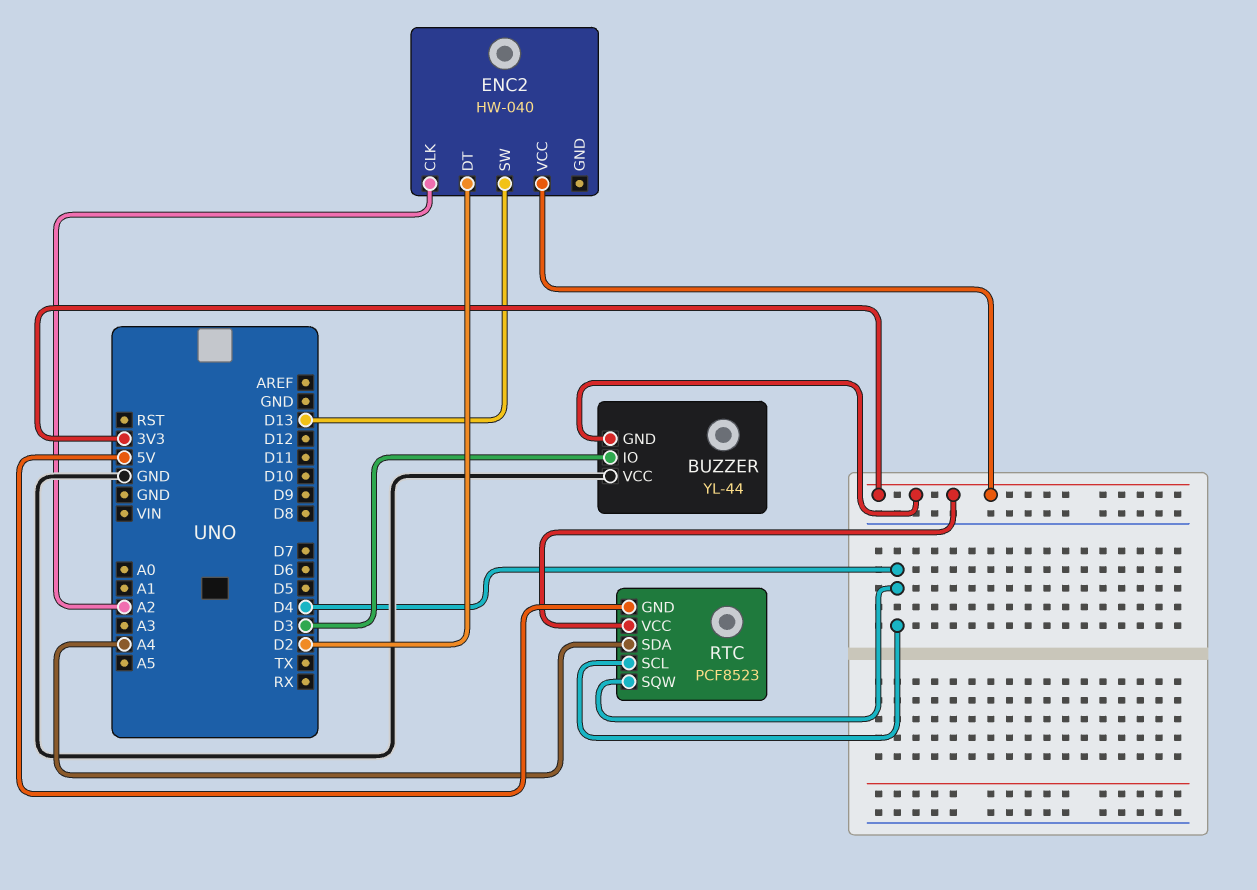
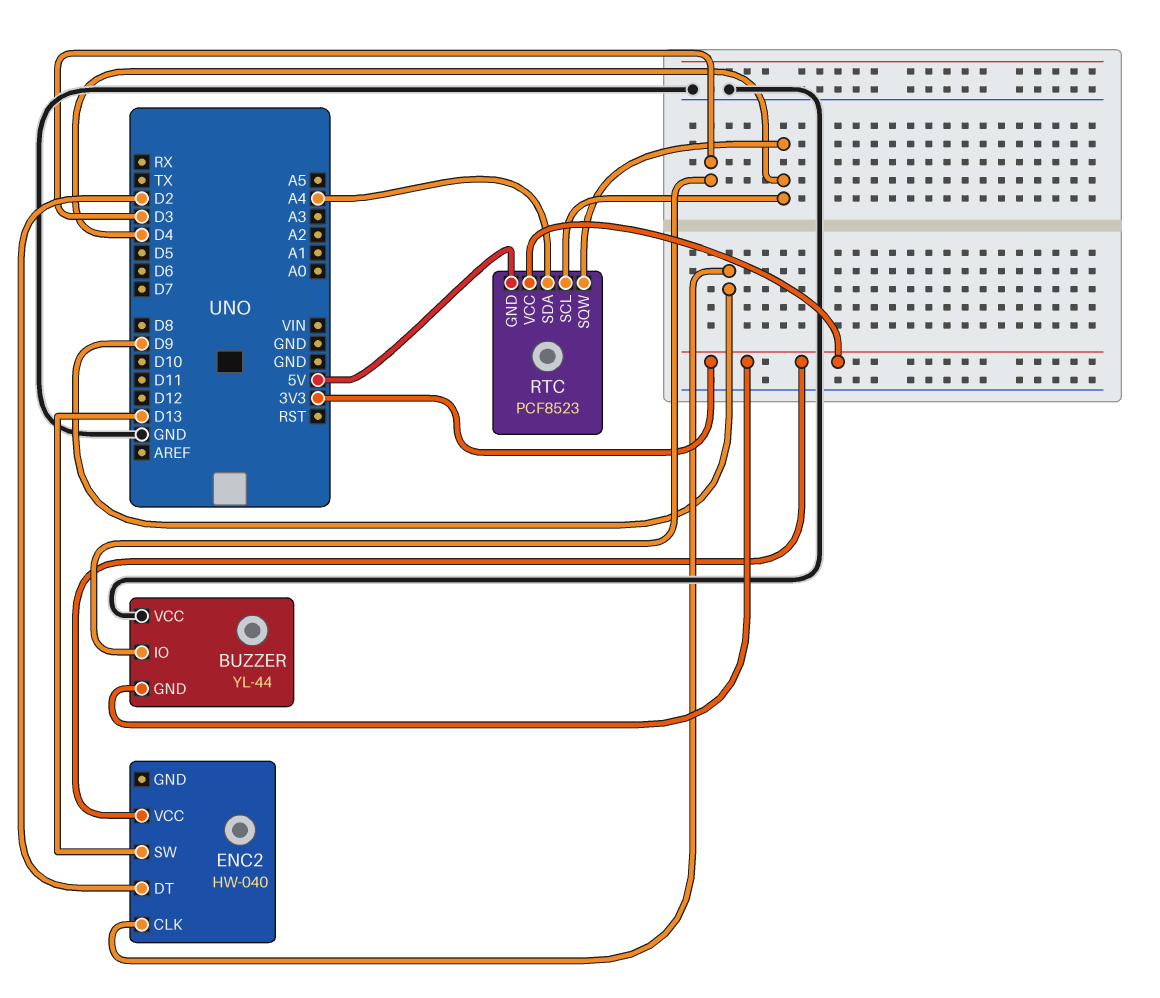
ENC2 pin CLK: A2 -> D9

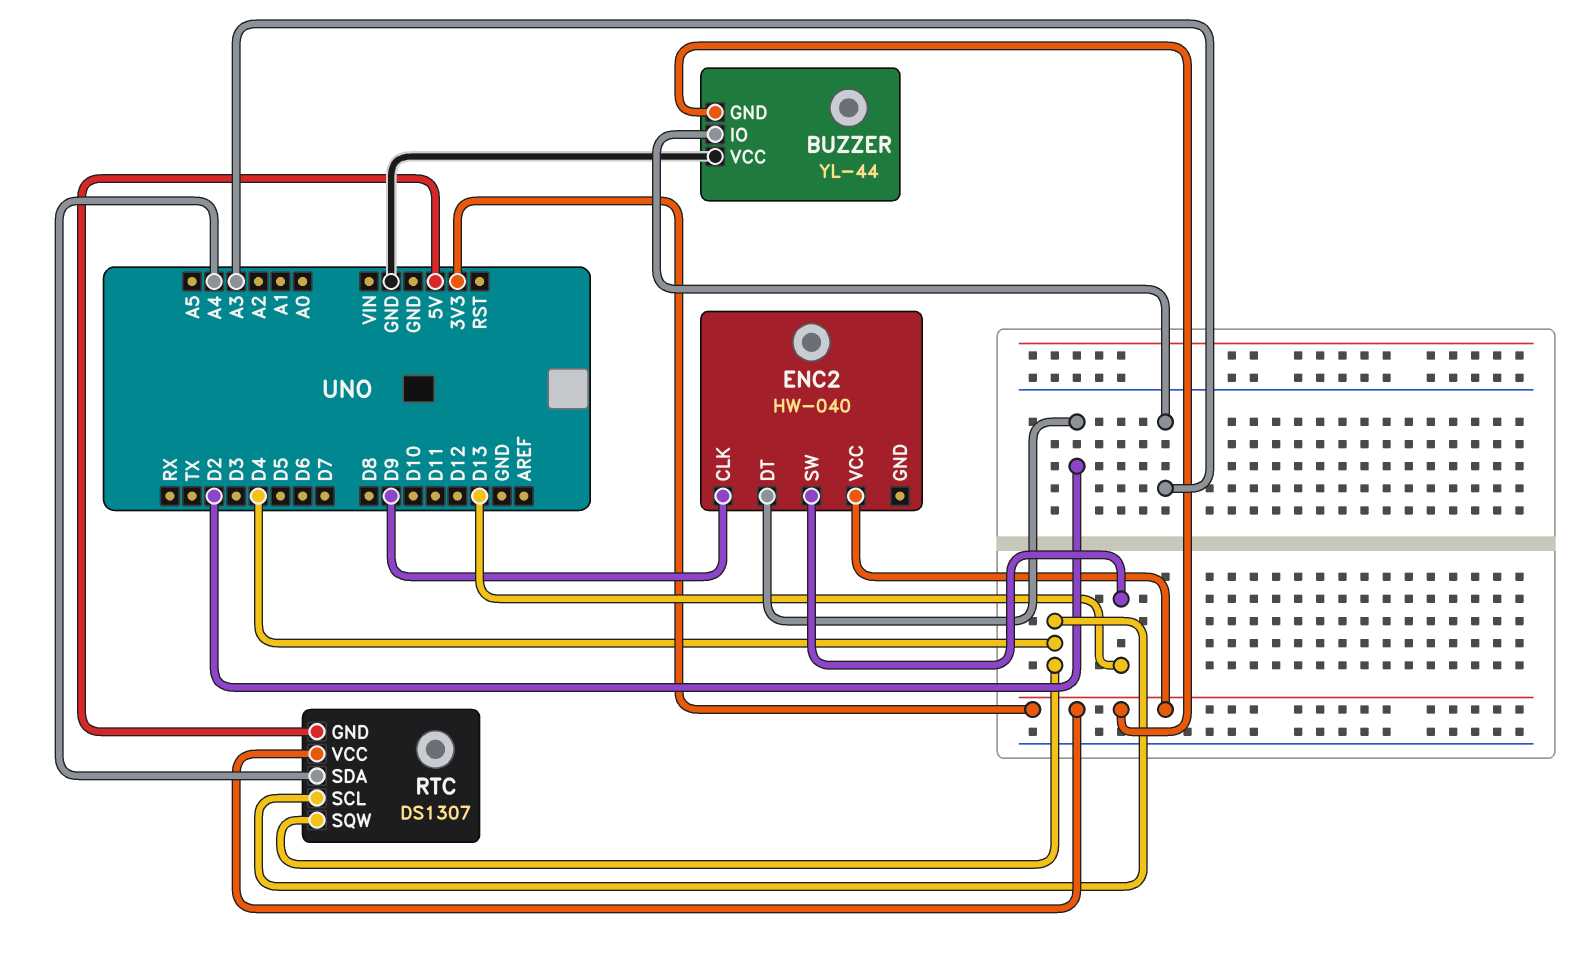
BUZZER pin IO: D3 -> A3
RTC: PCF8523 -> DS1307

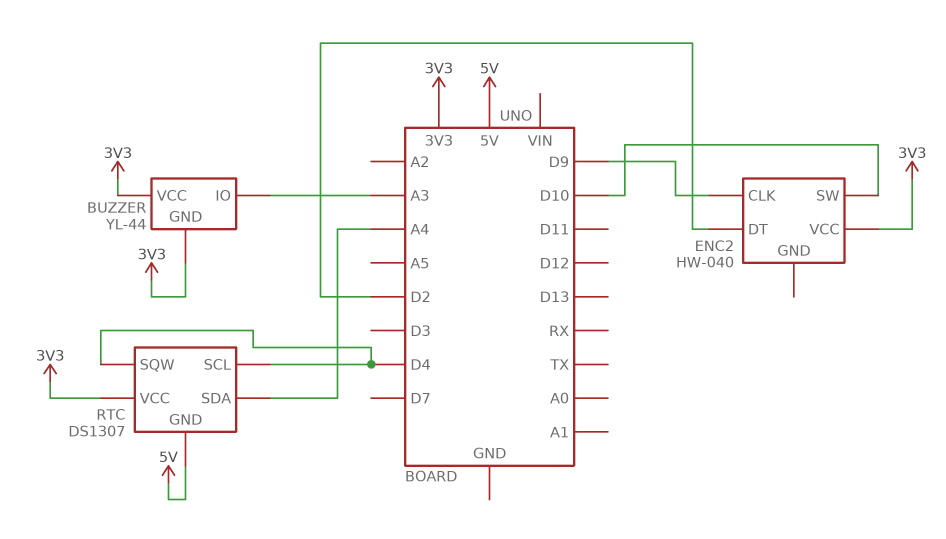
BUZZER pin VCC: GND -> 3V3
ENC2 pin SW: D13 -> D10

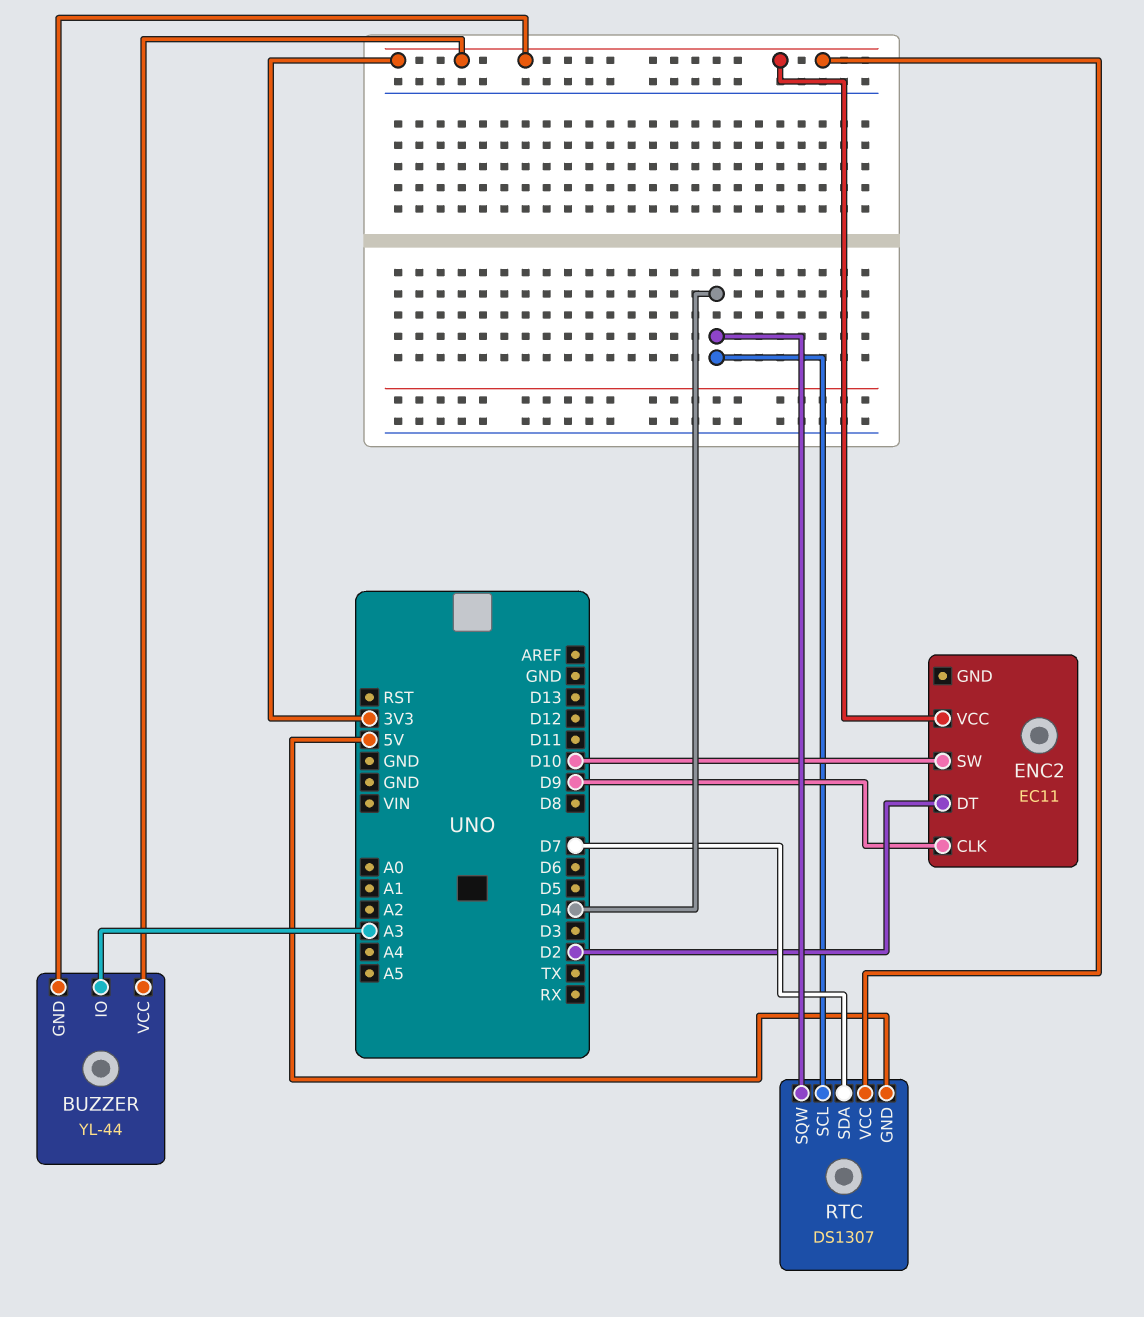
ENC2: HW-040 -> EC11
RTC pin SDA: A4 -> D7

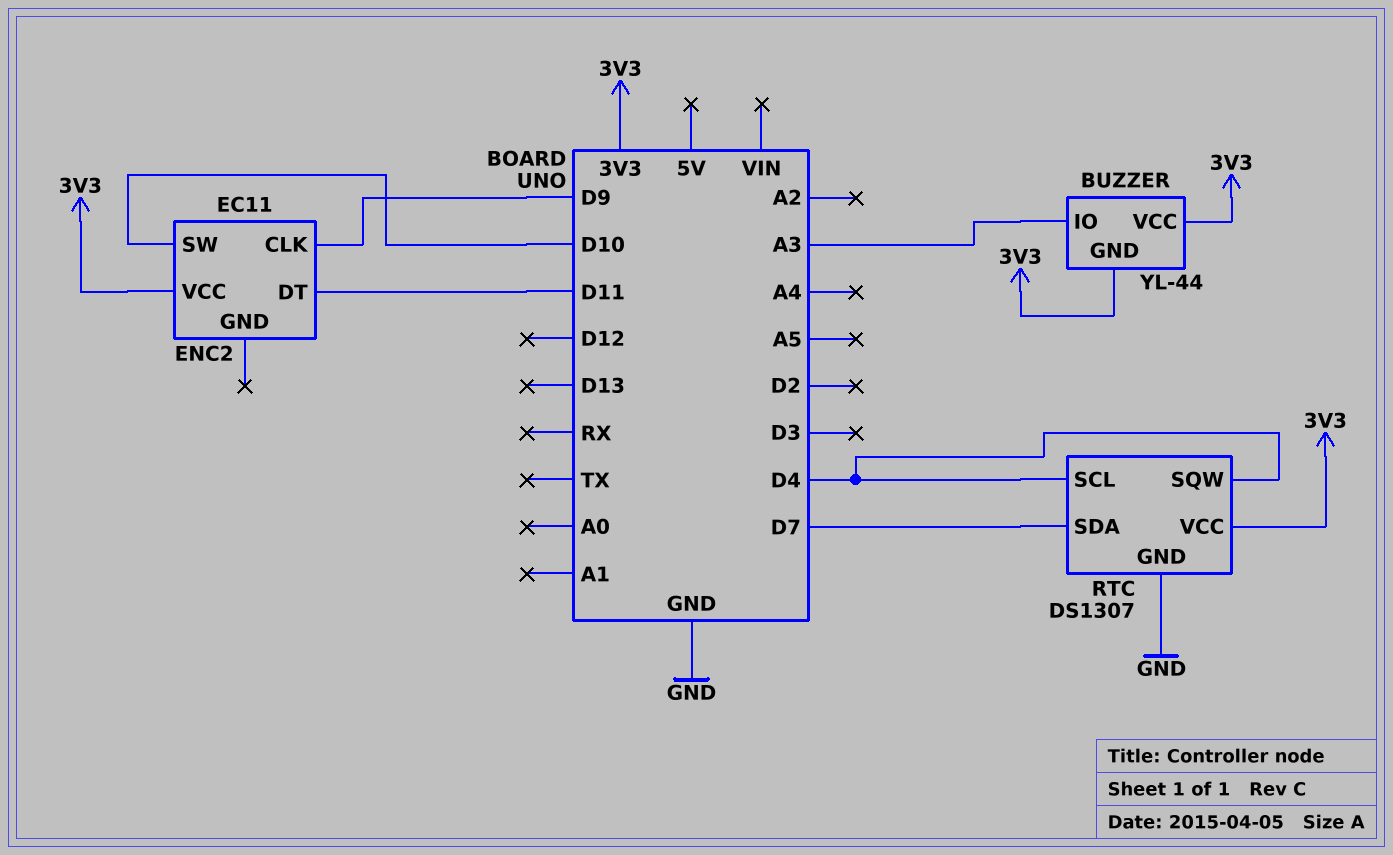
ENC2 pin DT: D2 -> D11
RTC pin GND: 5V -> GND

